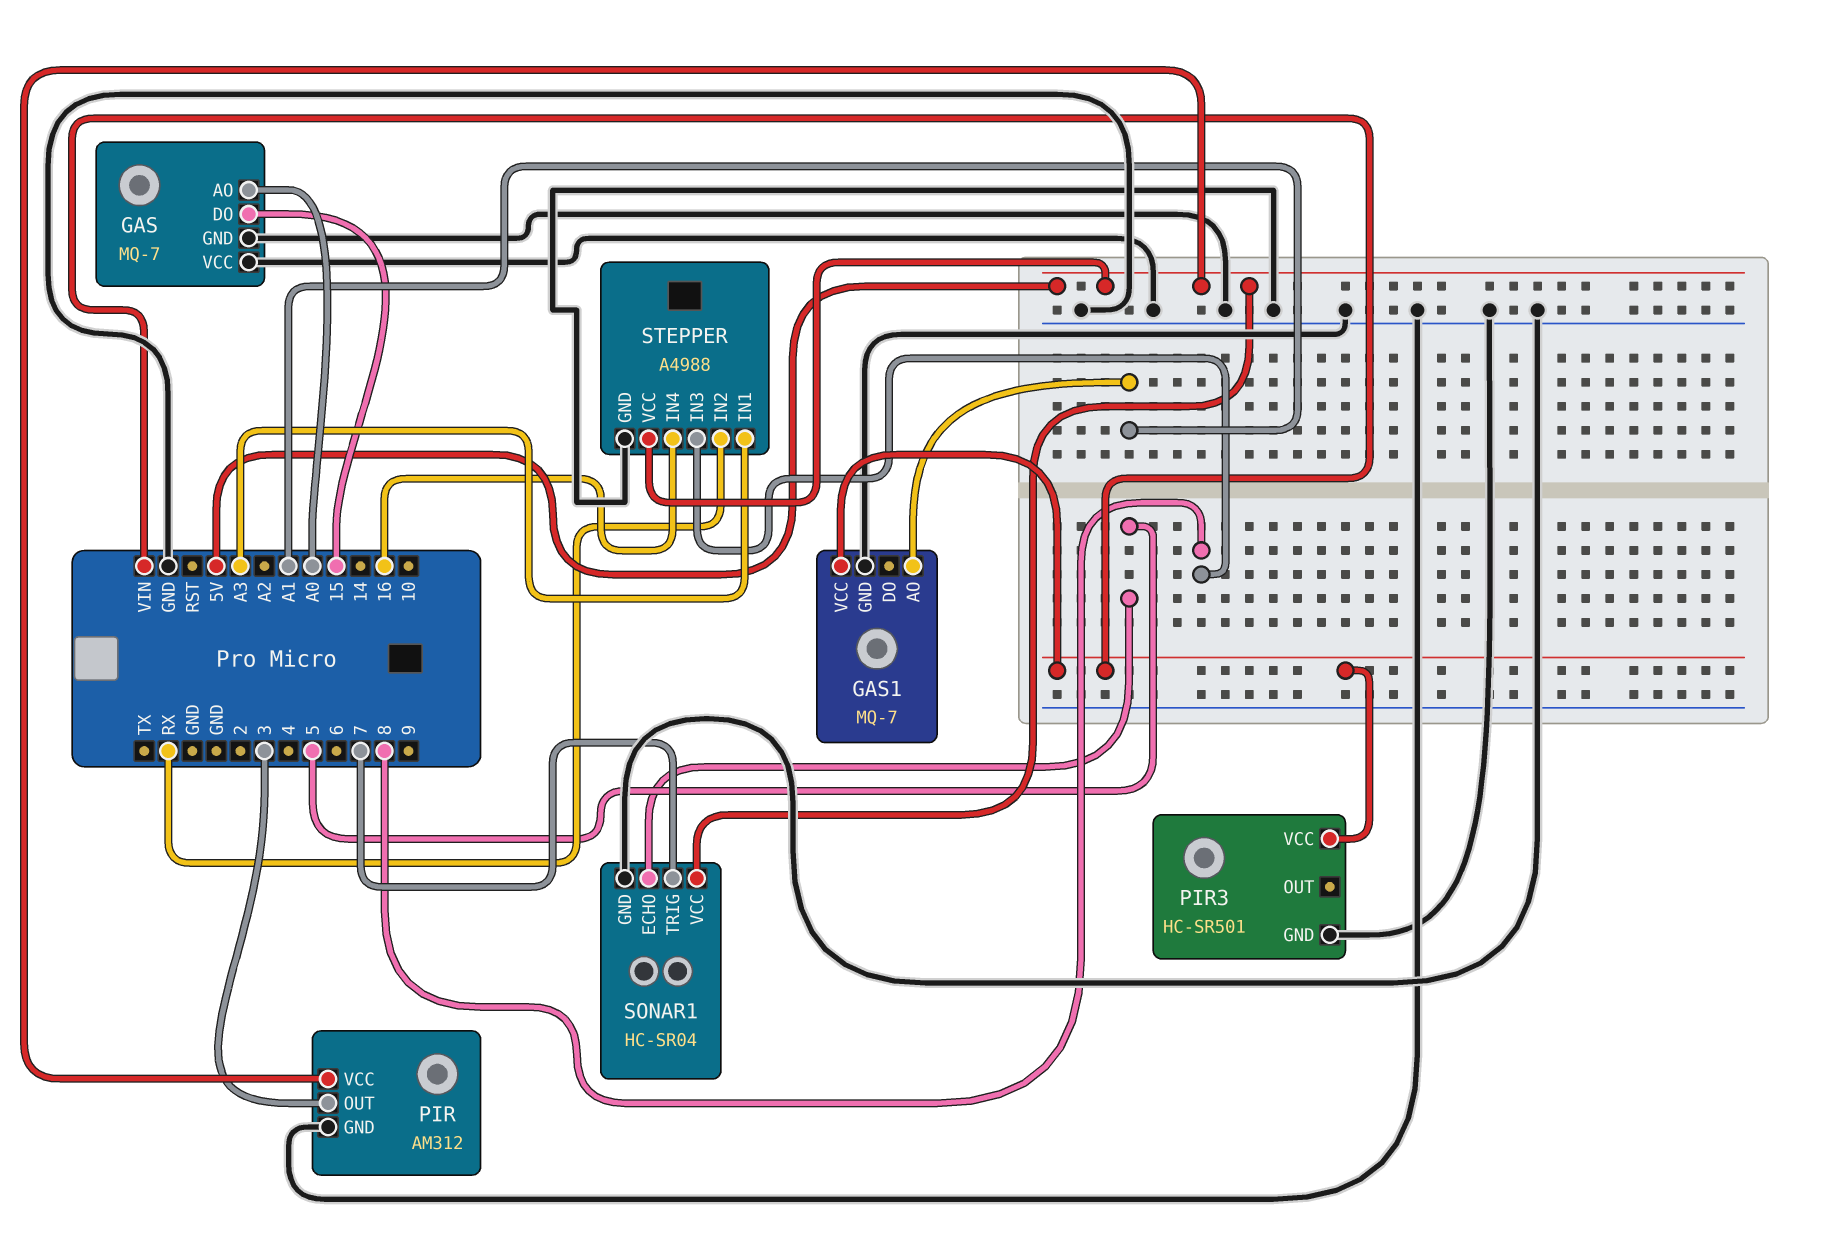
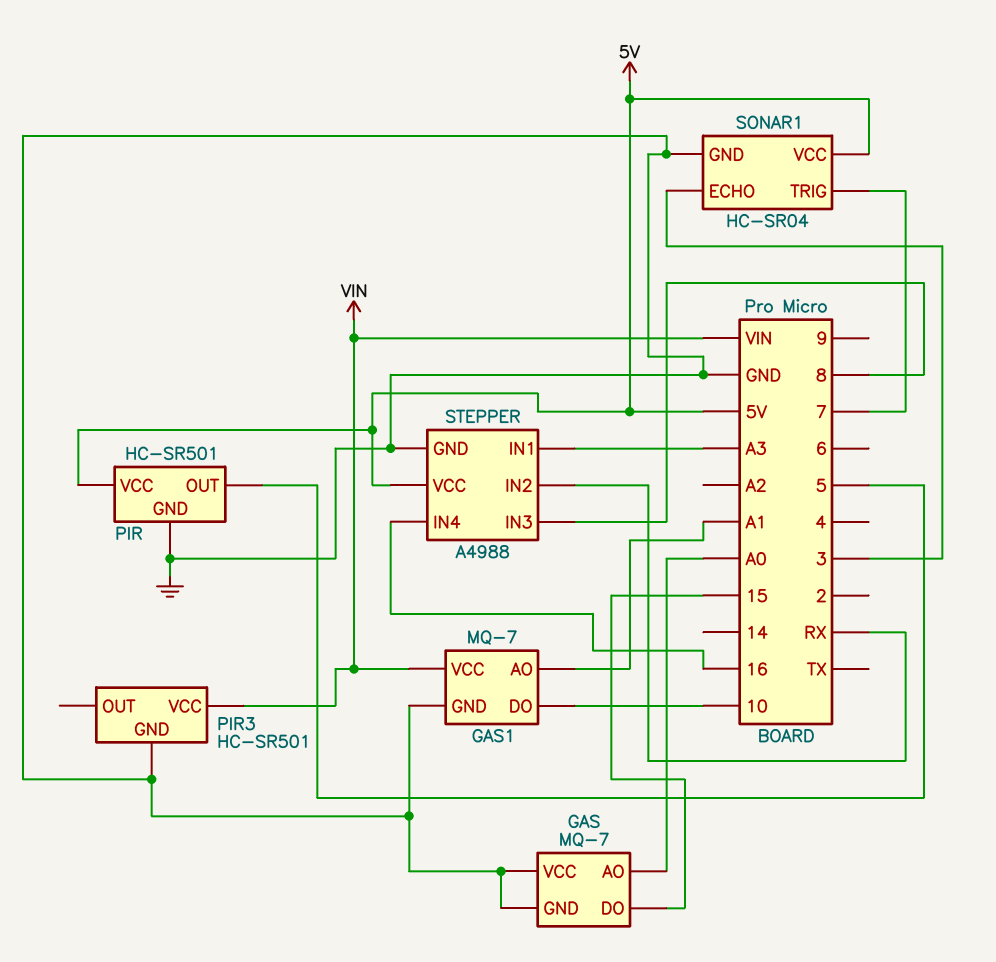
GAS1 pin DO: none -> 10
PIR: AM312 -> HC-SR501
PIR pin OUT: 3 -> 5
SONAR1 pin ECHO: 5 -> 3

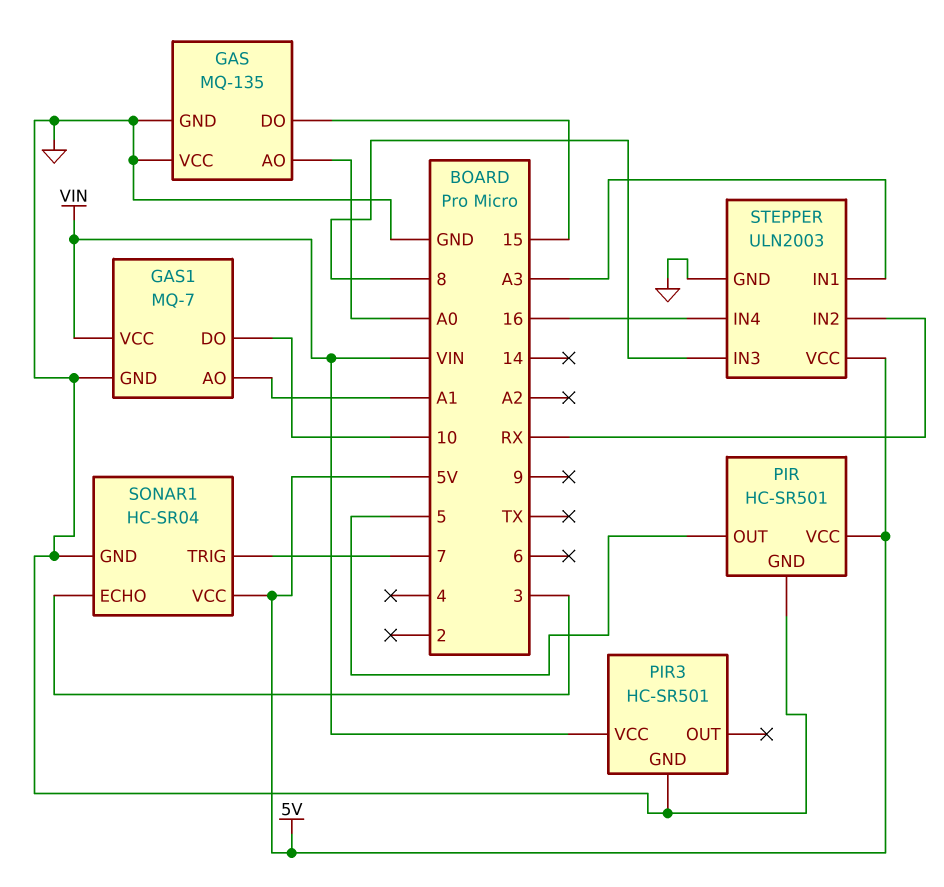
GAS: MQ-7 -> MQ-135
STEPPER: A4988 -> ULN2003

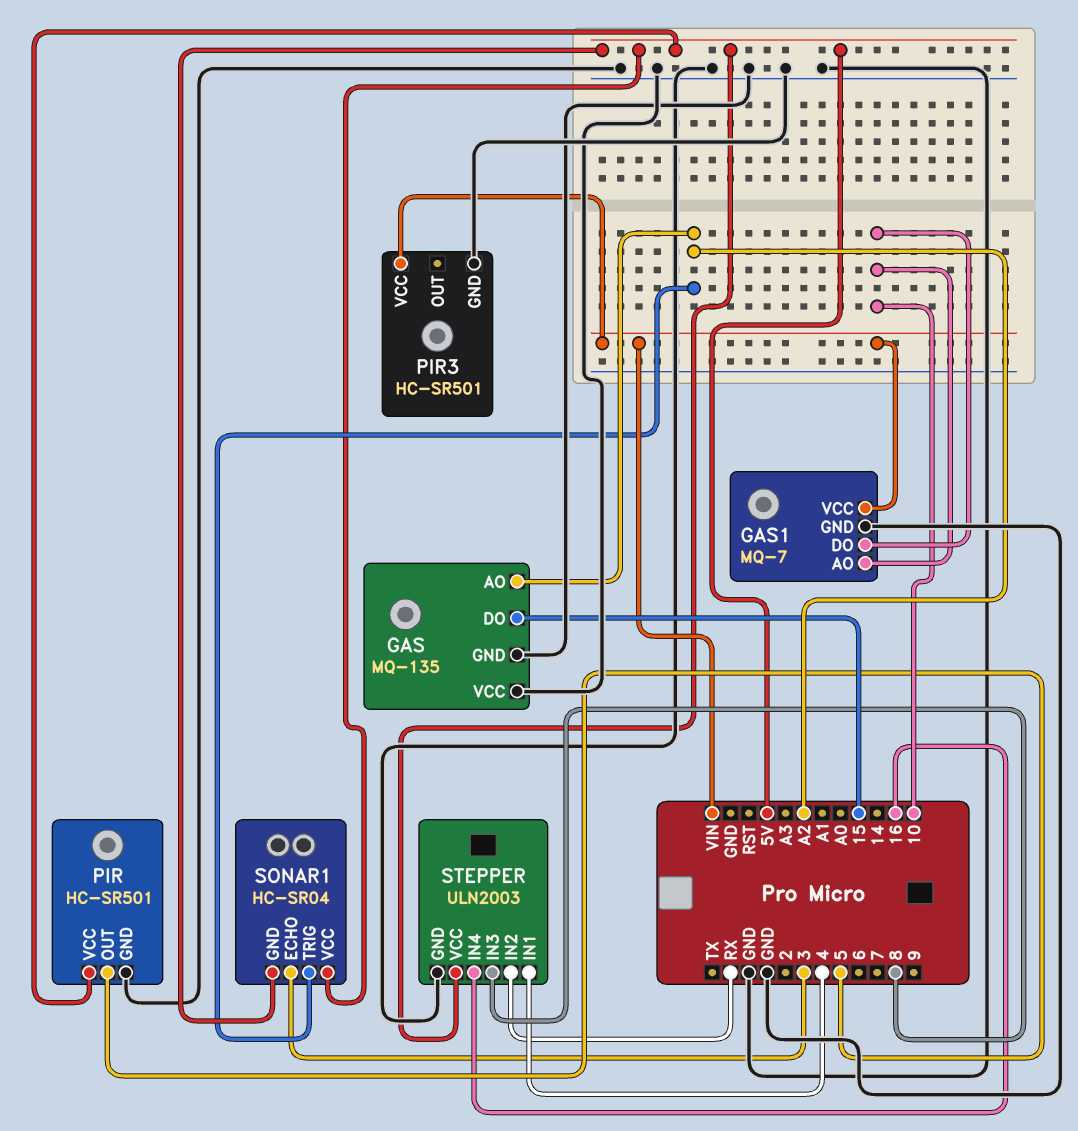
GAS pin AO: A0 -> A2
GAS1 pin AO: A1 -> 10
SONAR1 pin GND: GND -> 5V
SONAR1 pin TRIG: 7 -> A2
STEPPER pin IN1: A3 -> 4

